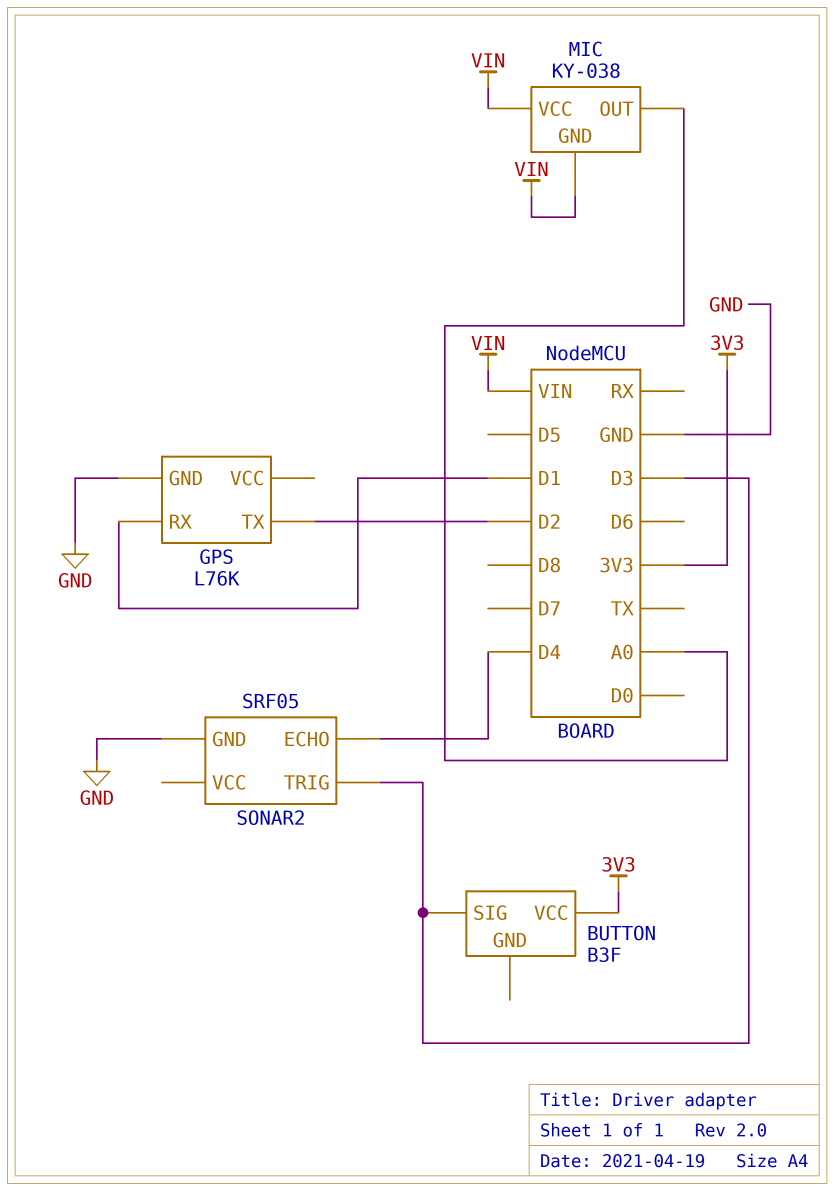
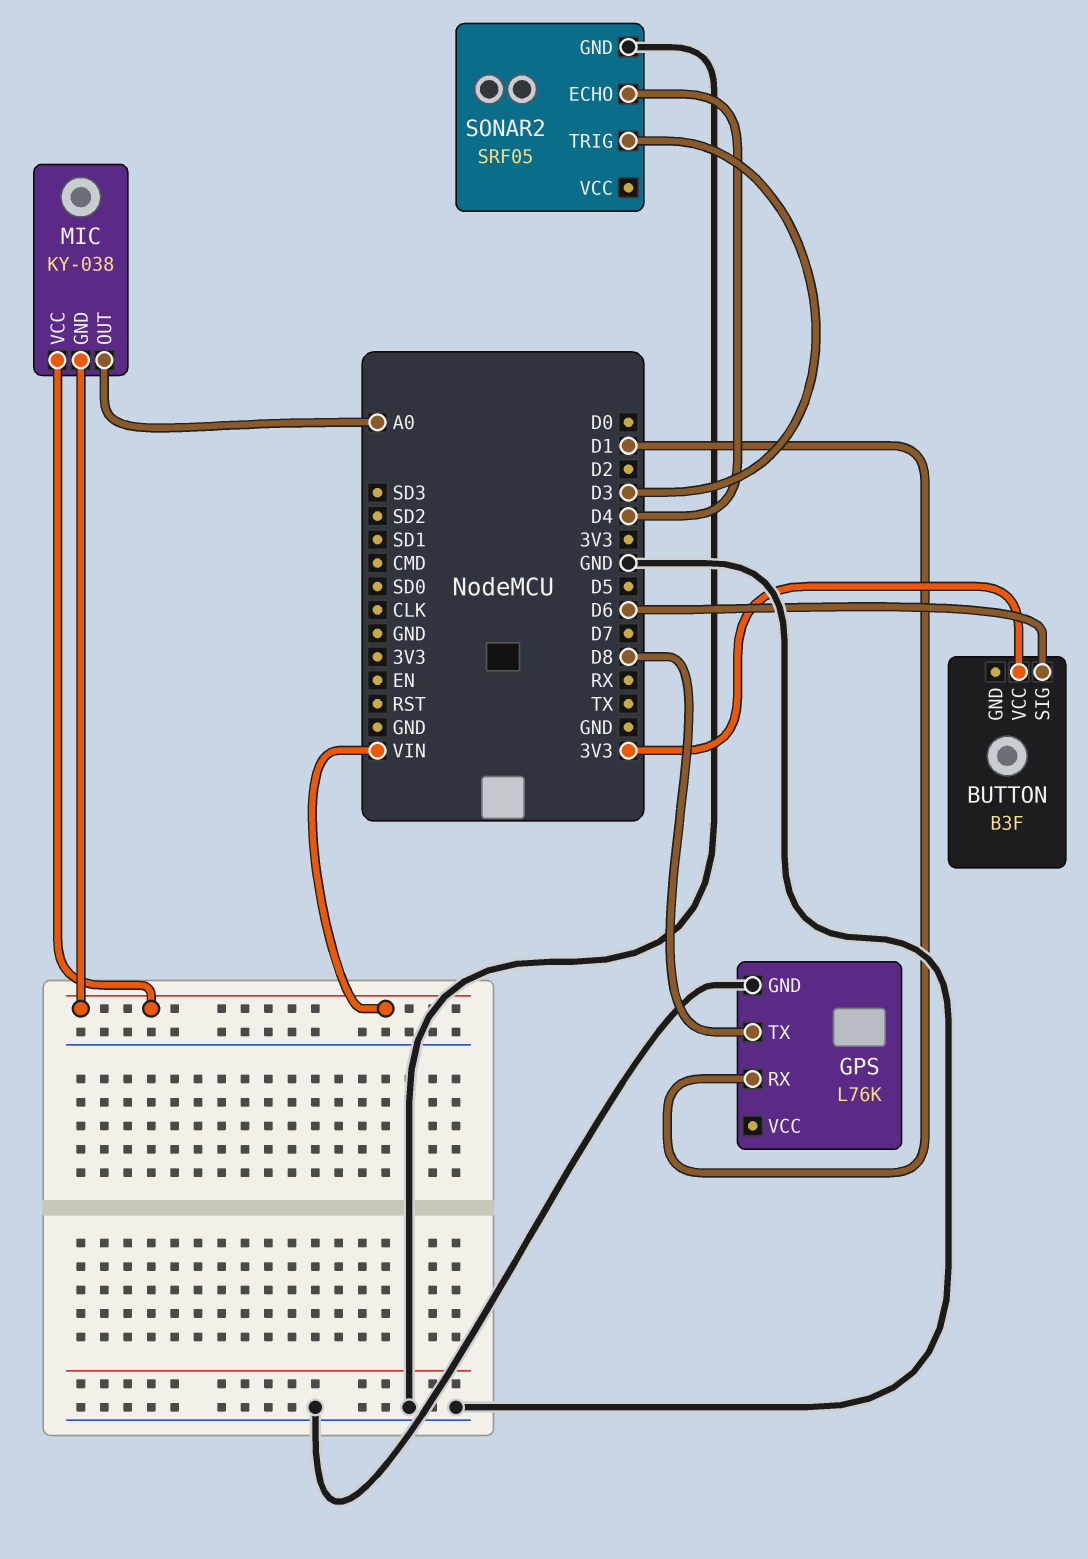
BUTTON pin SIG: D3 -> D6
GPS pin TX: D2 -> D8

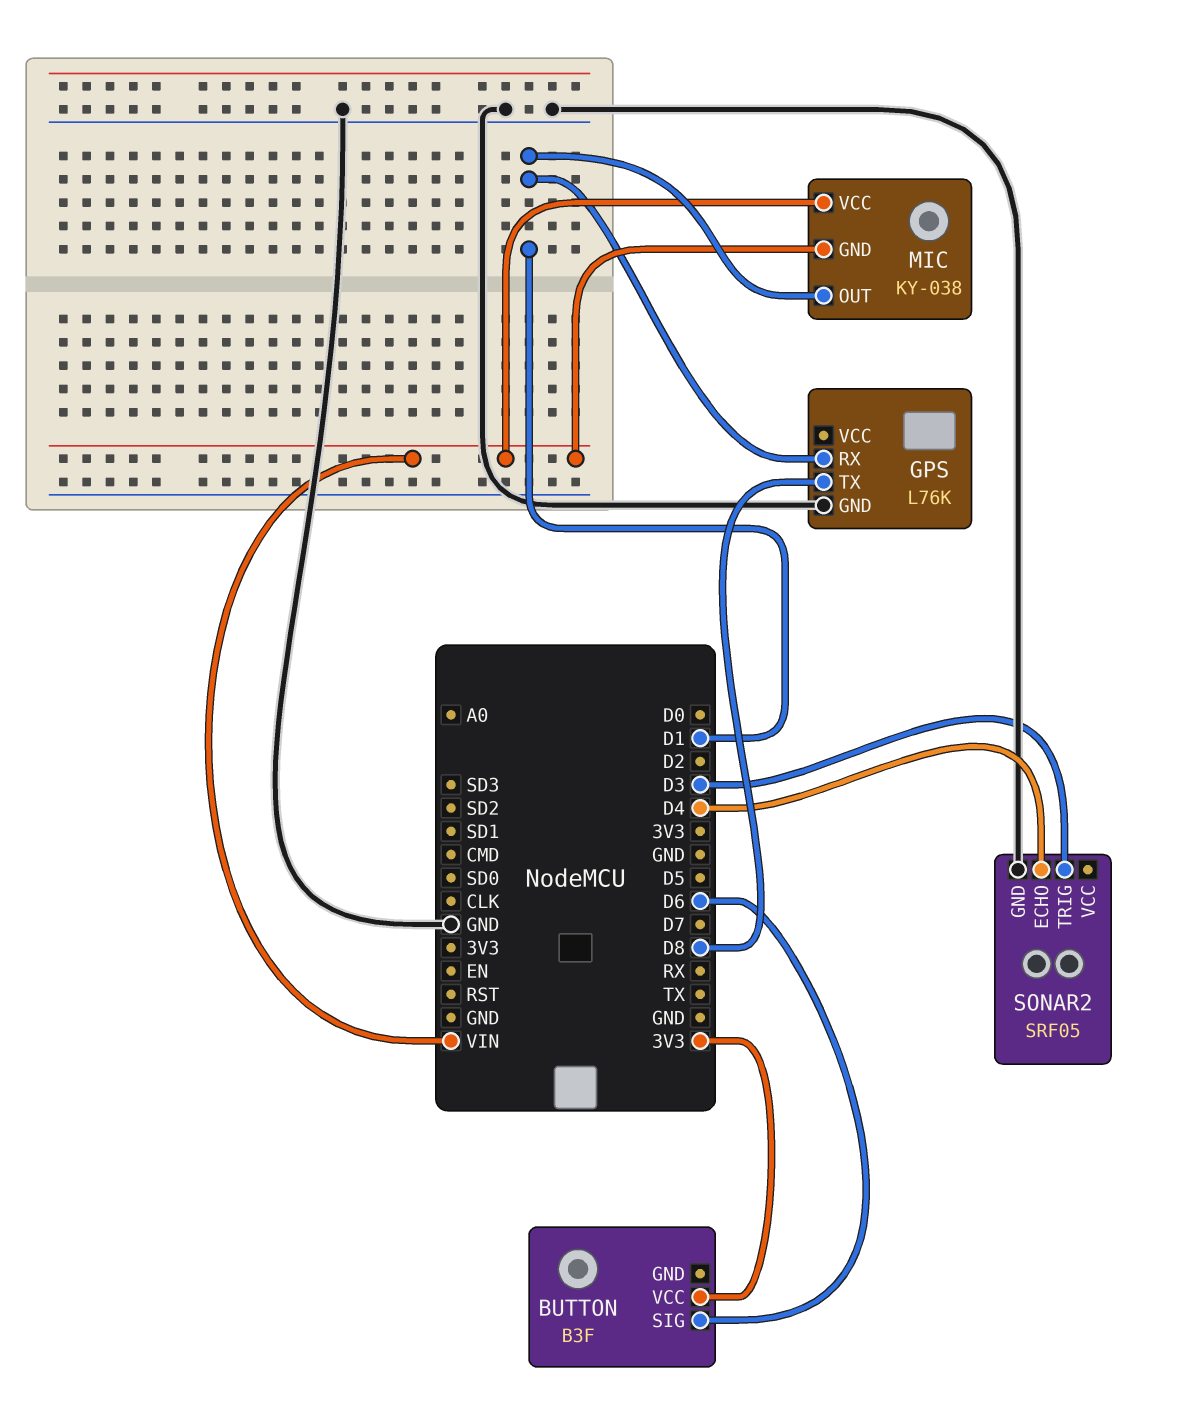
MIC pin OUT: A0 -> D1

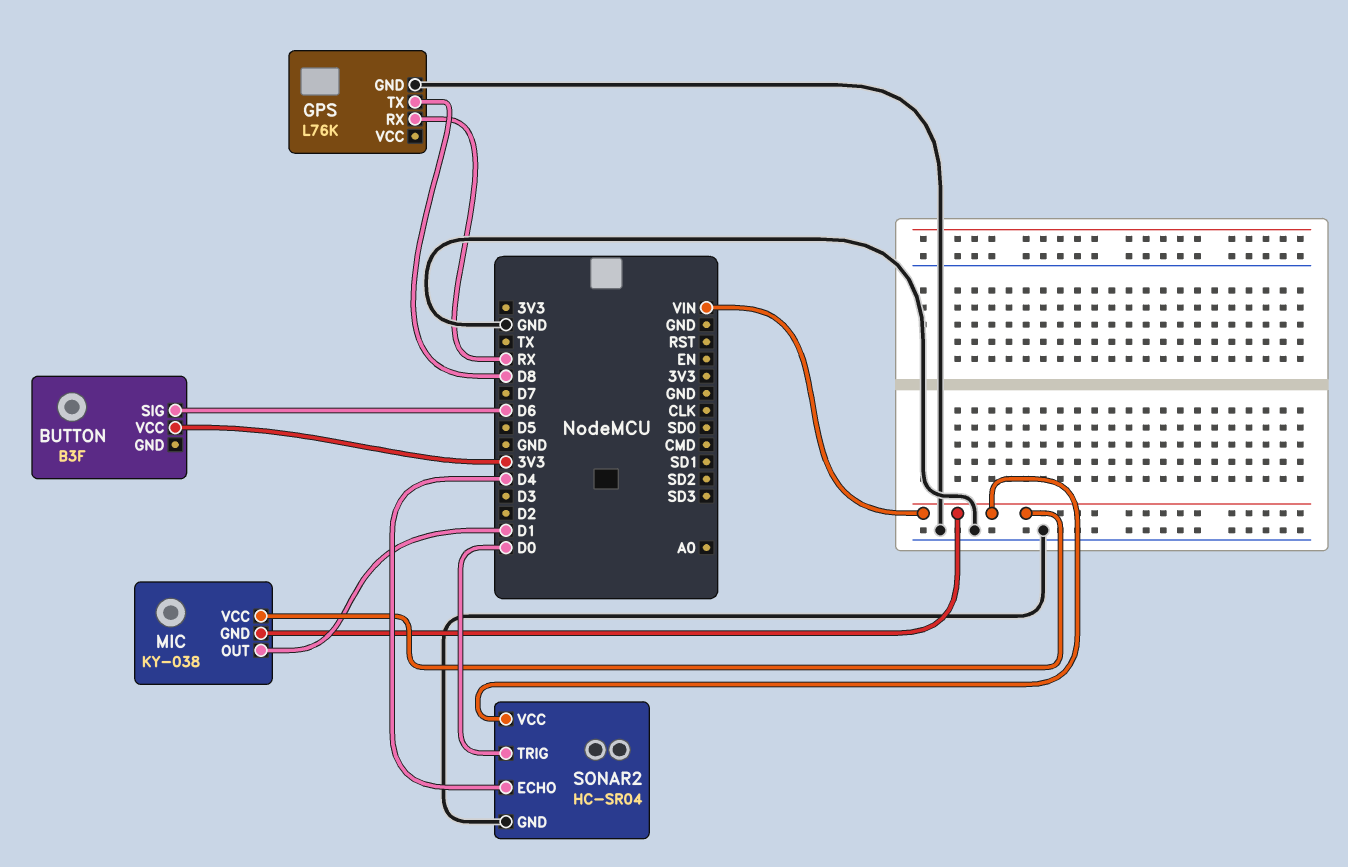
GPS pin RX: D1 -> RX
SONAR2: SRF05 -> HC-SR04
SONAR2 pin TRIG: D3 -> D0
SONAR2 pin VCC: none -> VIN

